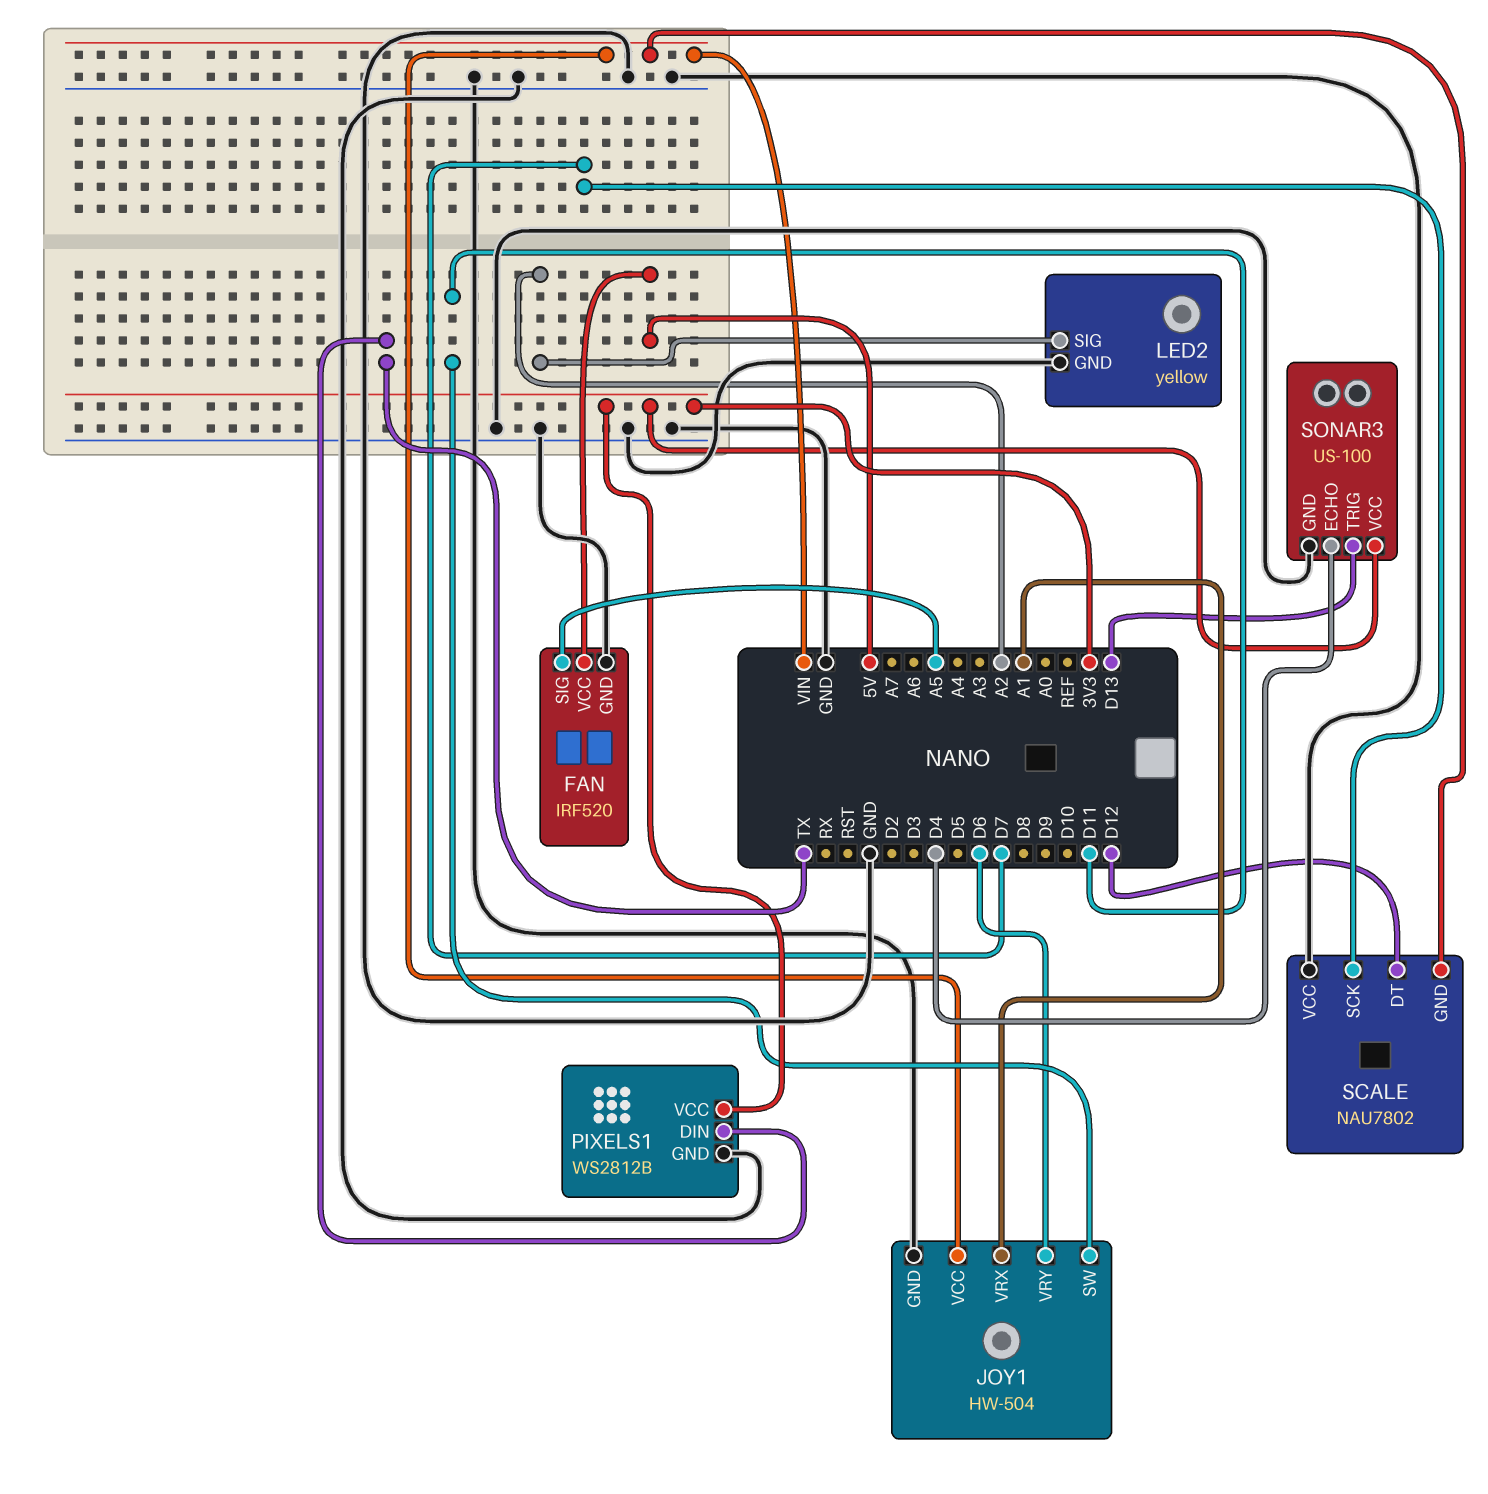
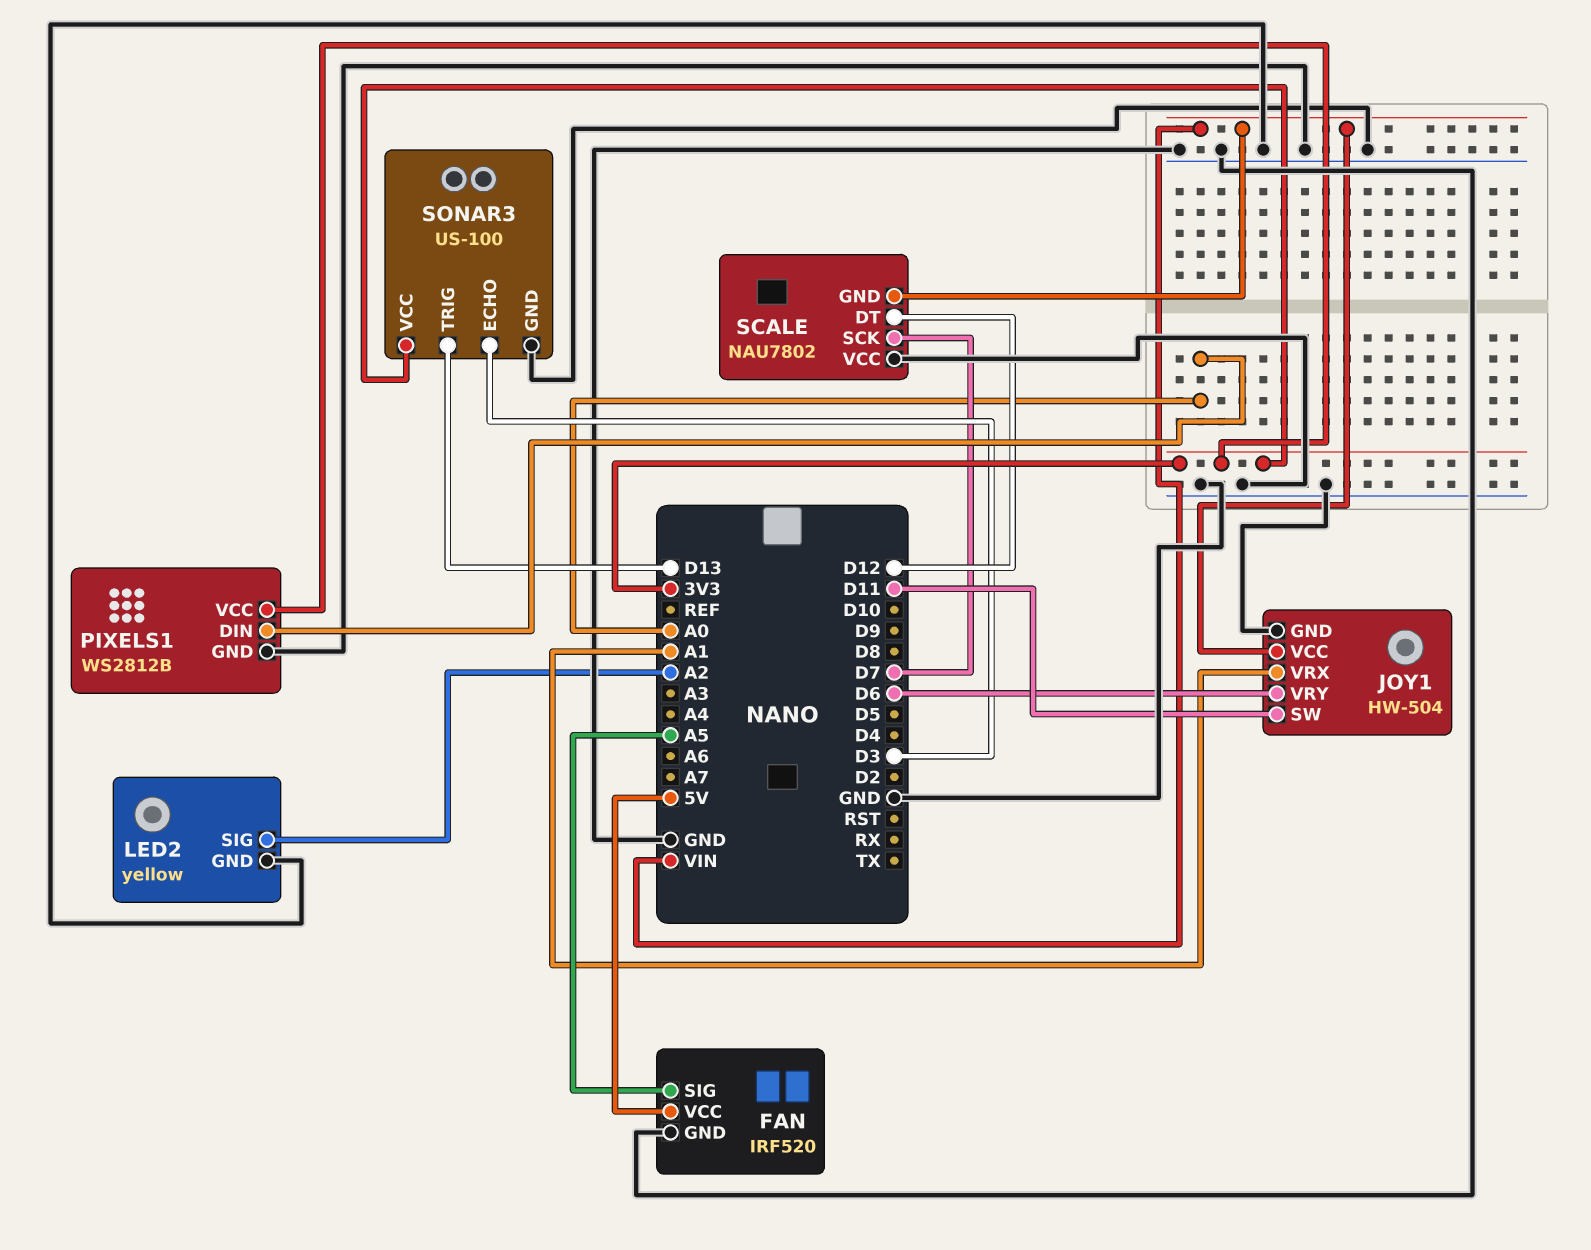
PIXELS1 pin DIN: TX -> A0
SONAR3 pin ECHO: D4 -> D3

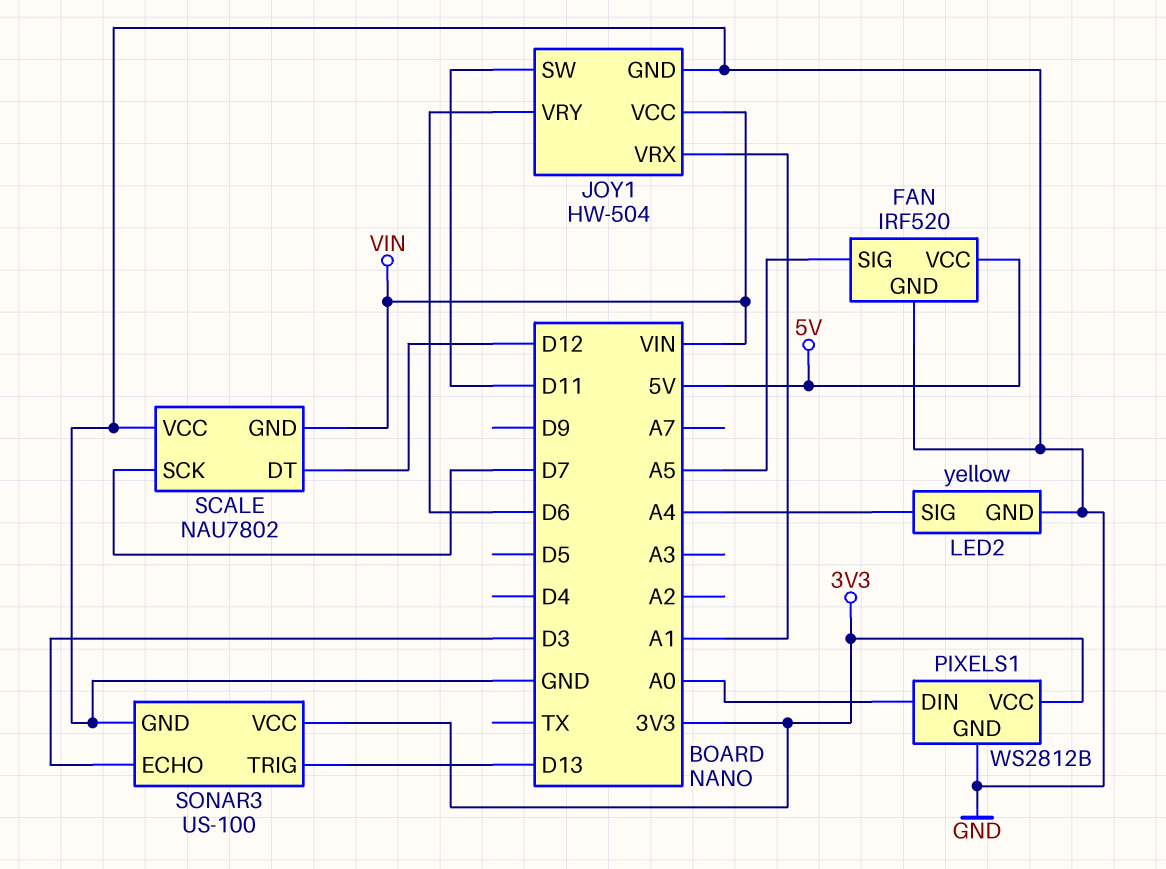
LED2 pin SIG: A2 -> A4

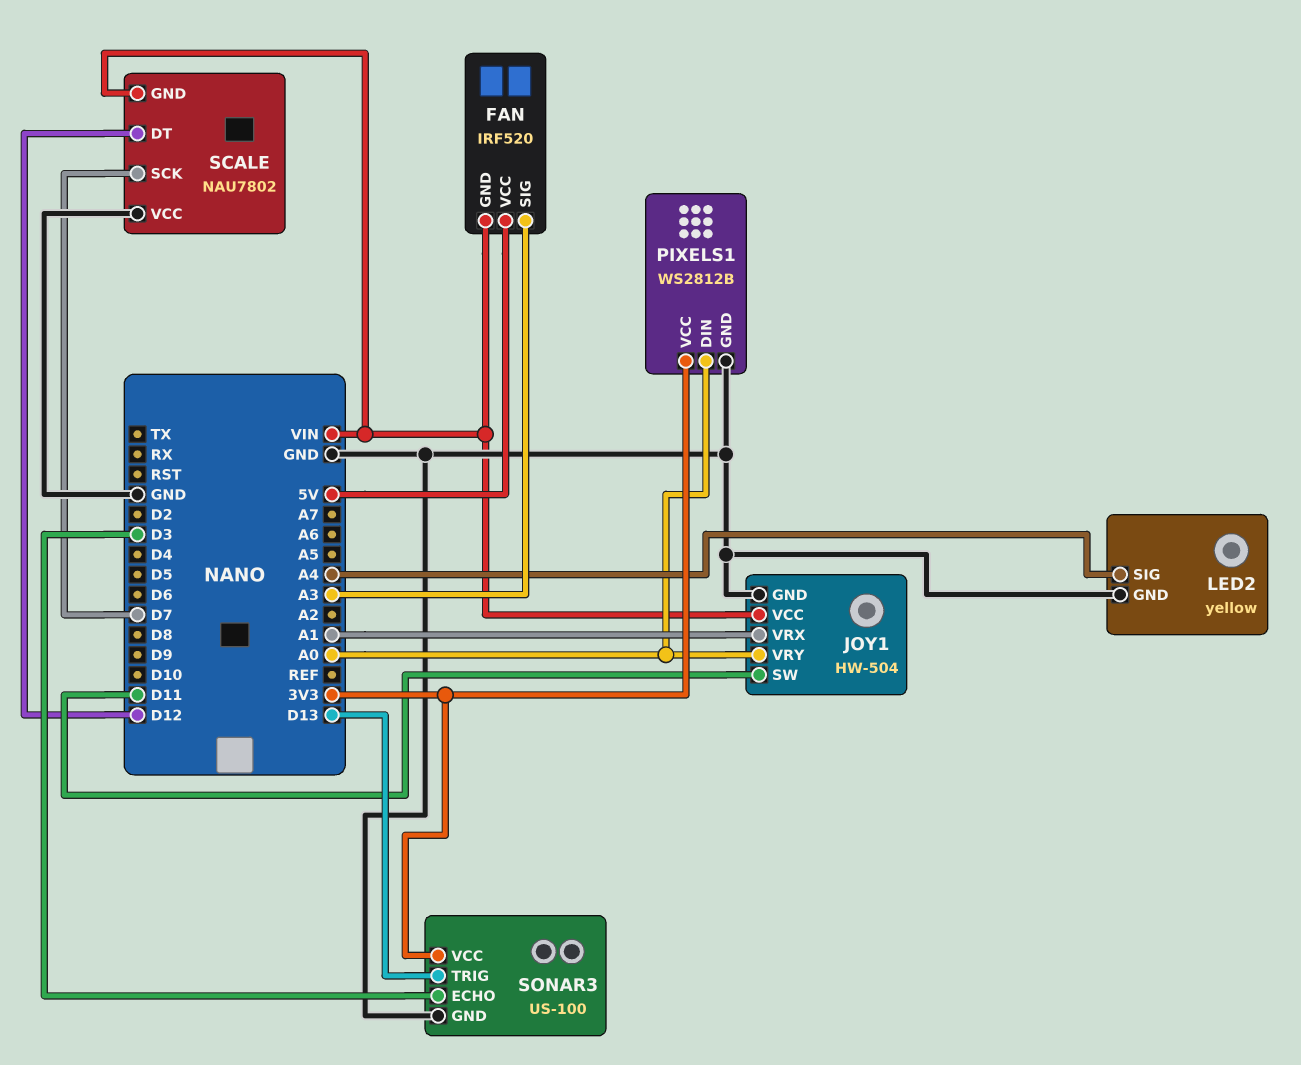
FAN pin GND: GND -> VIN
FAN pin SIG: A5 -> A3
JOY1 pin VRY: D6 -> A0

